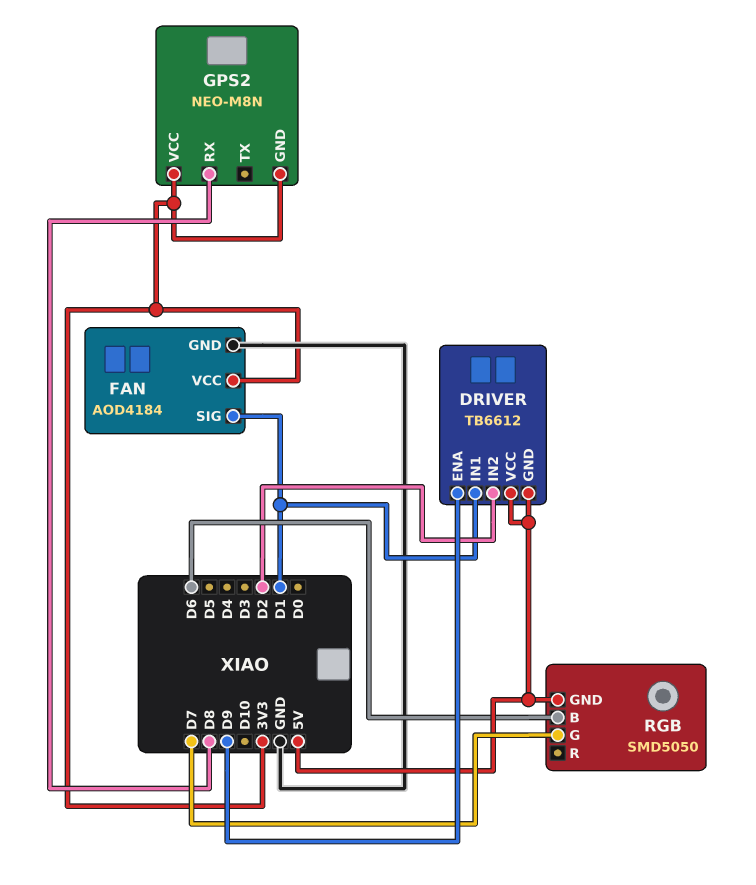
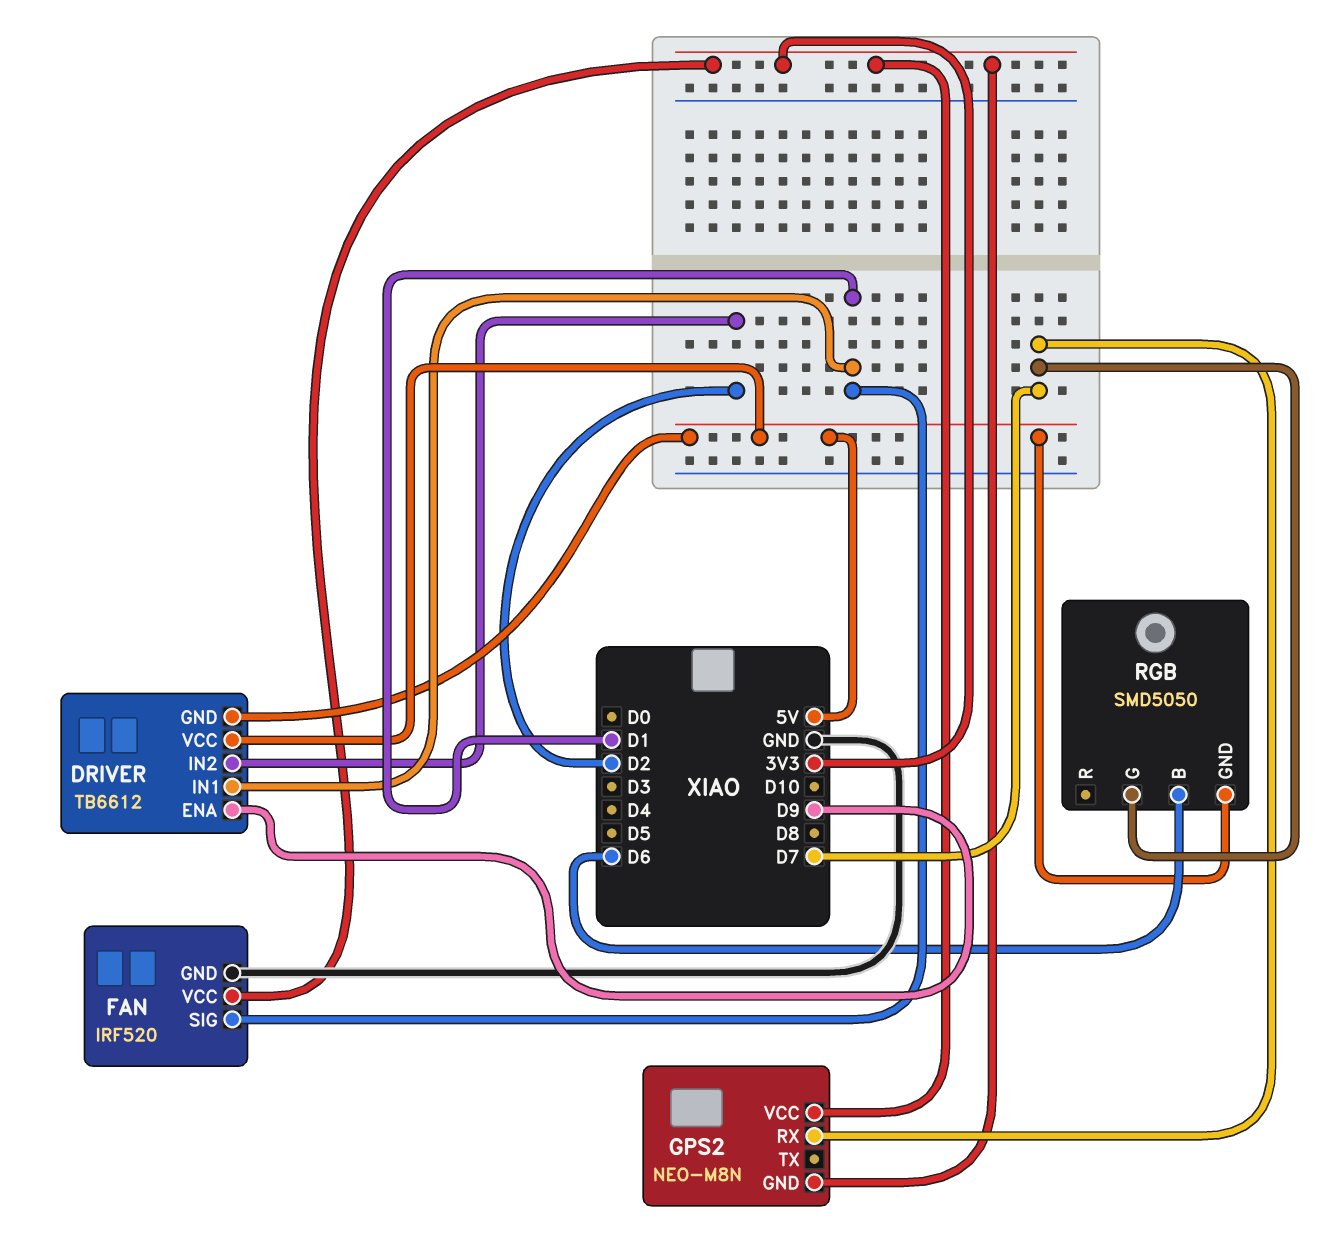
FAN: AOD4184 -> IRF520
GPS2 pin RX: D8 -> D7

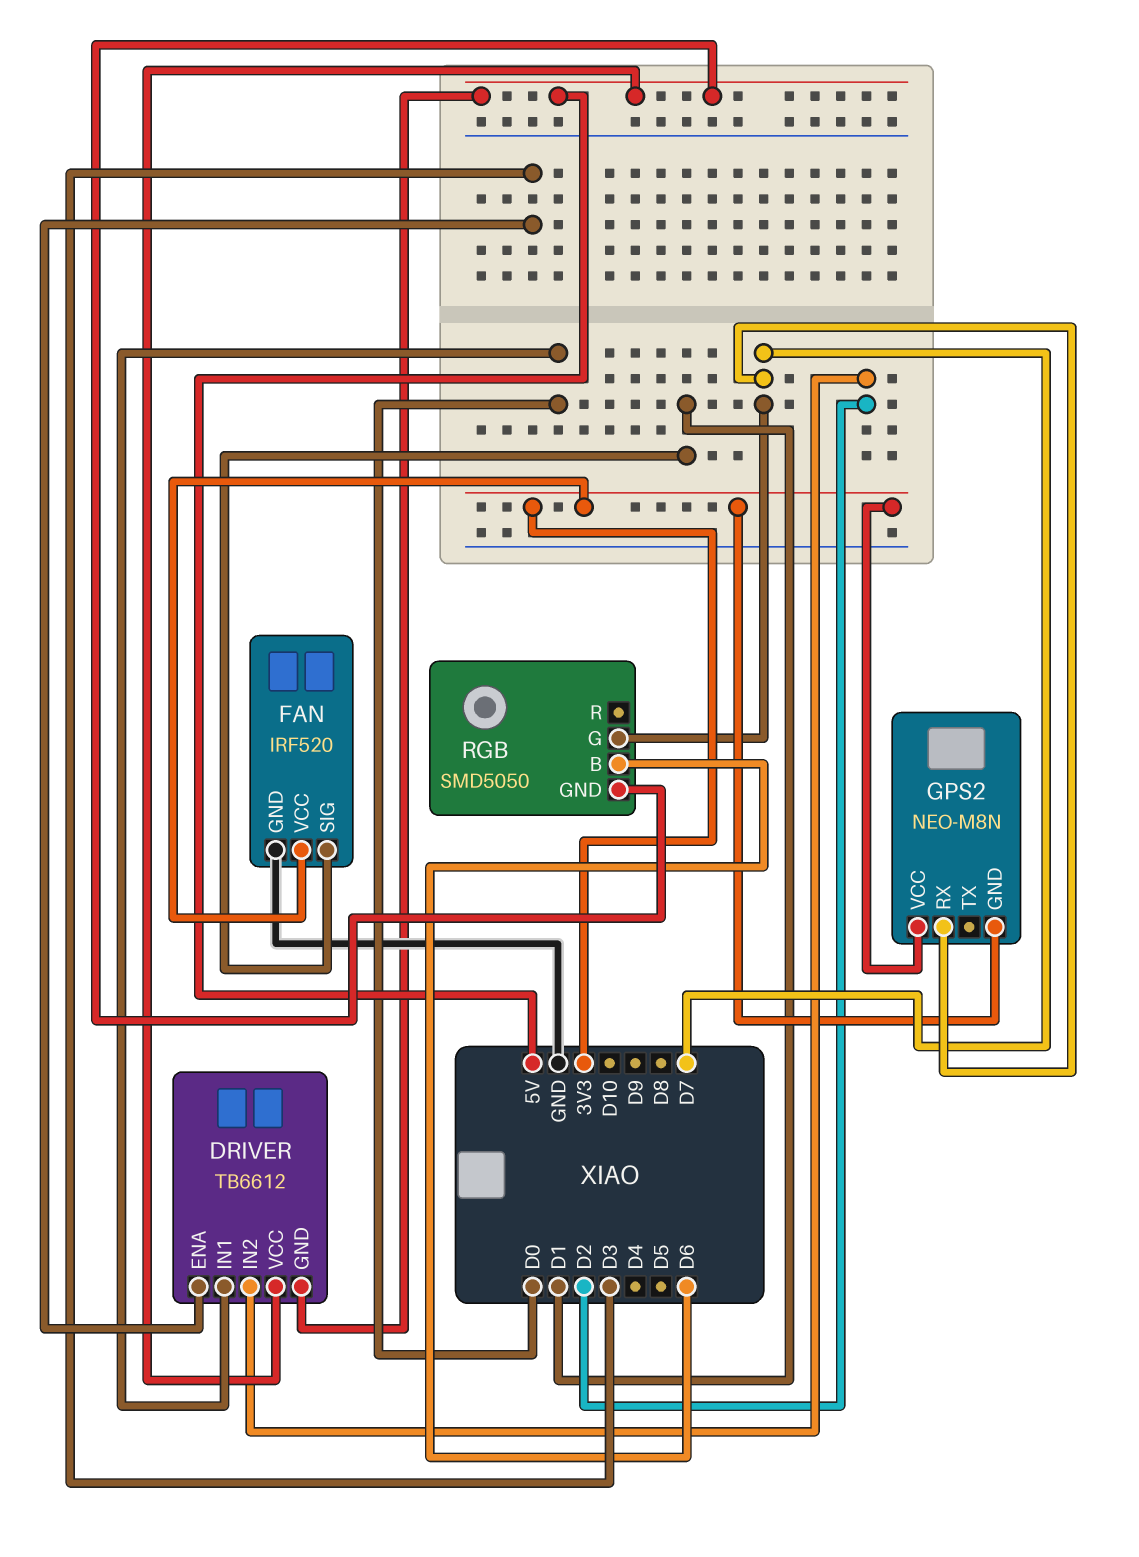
DRIVER pin ENA: D9 -> D3
DRIVER pin IN1: D1 -> D0

